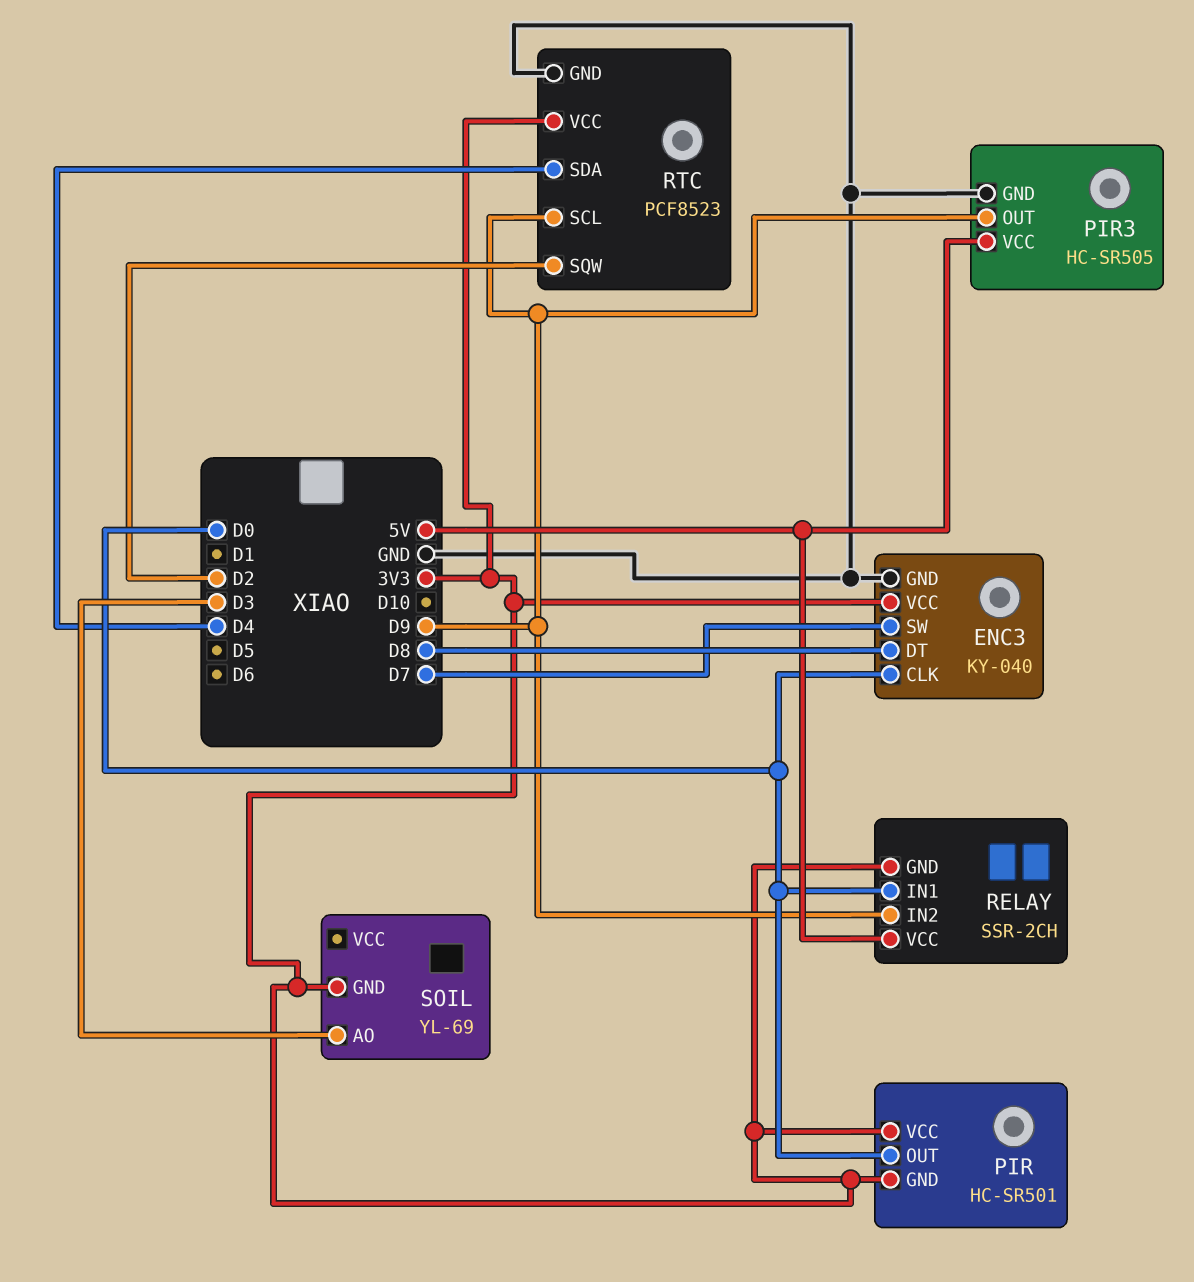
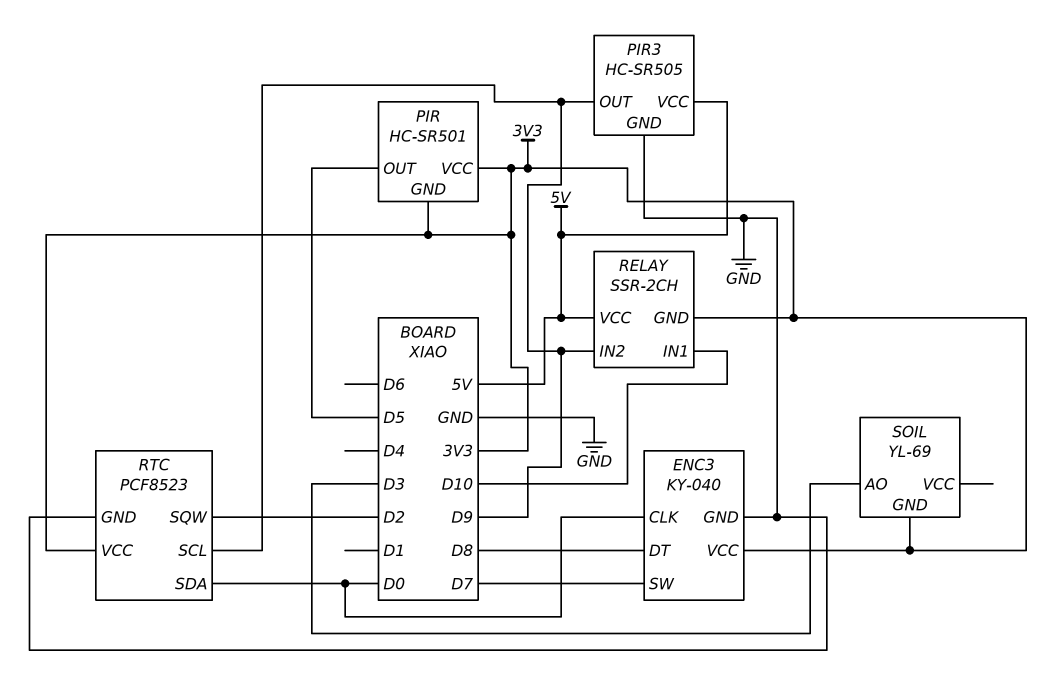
PIR pin OUT: D0 -> D5
RELAY pin IN1: D0 -> D10
RTC pin SDA: D4 -> D0

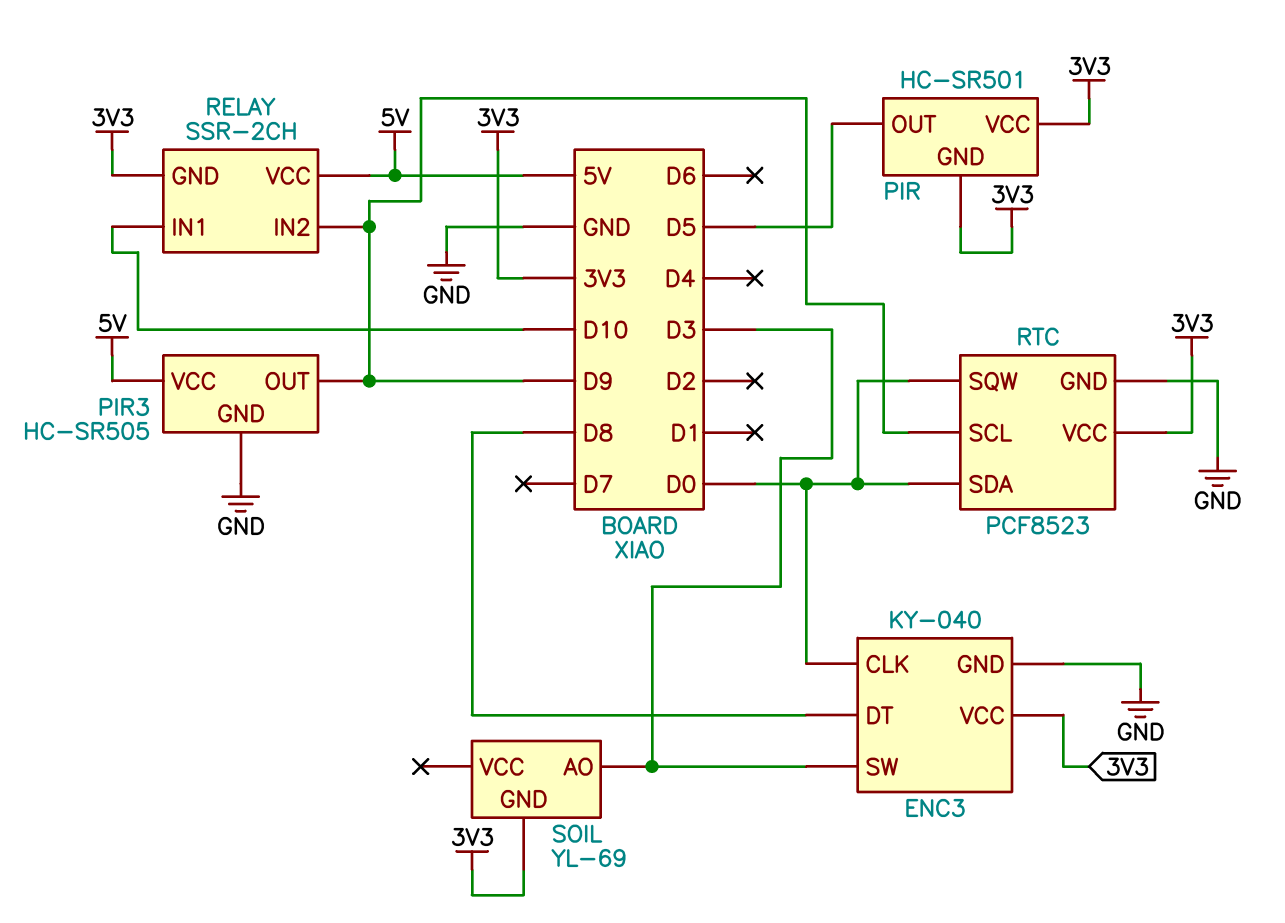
ENC3 pin SW: D7 -> D3
RTC pin SQW: D2 -> D0

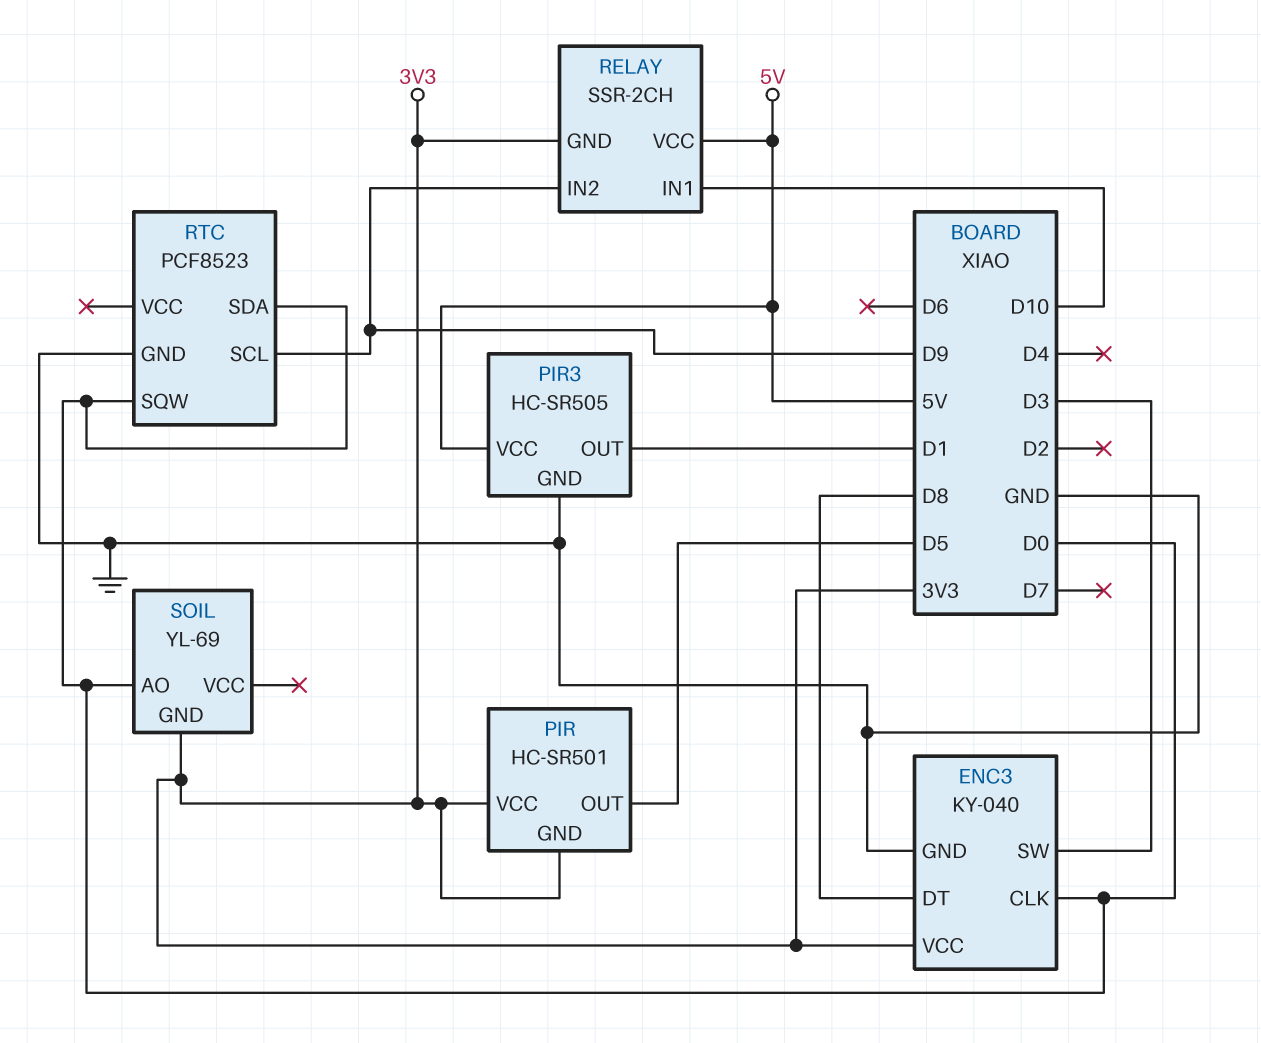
PIR3 pin OUT: D9 -> D1
RTC pin VCC: 3V3 -> none
SOIL pin AO: D3 -> D0

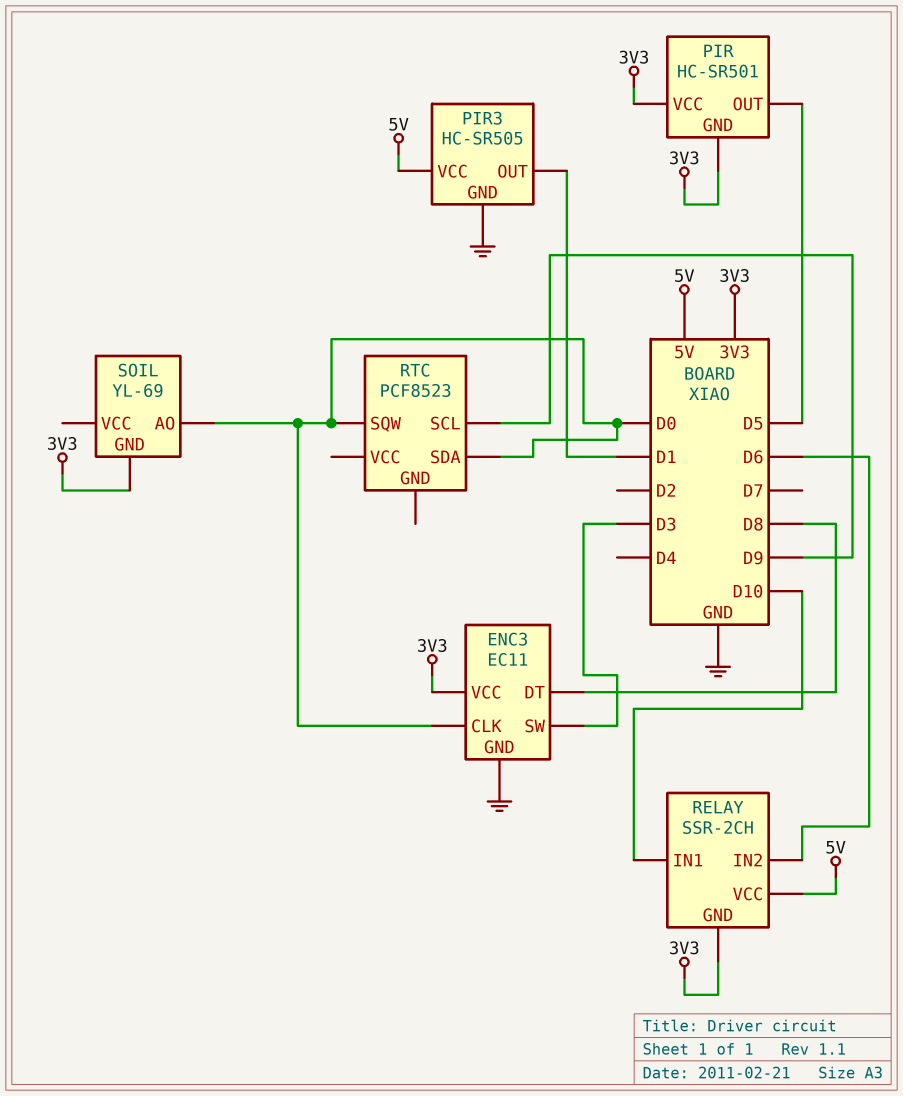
ENC3: KY-040 -> EC11
RELAY pin IN2: D9 -> D6
RTC pin GND: GND -> none

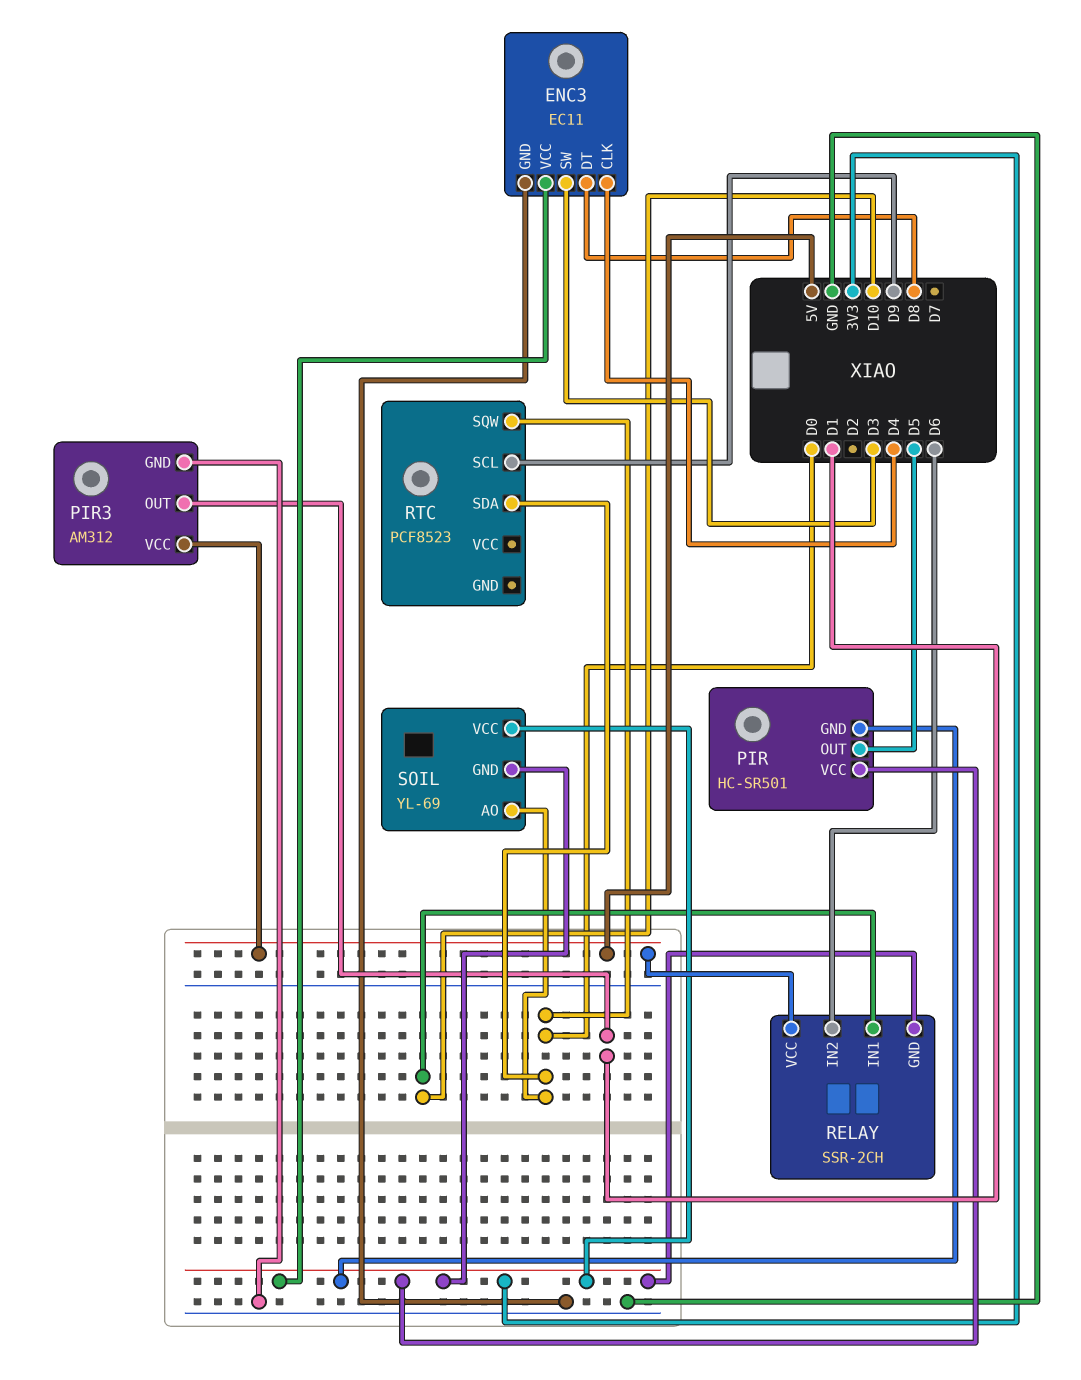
ENC3 pin CLK: D0 -> D4
PIR3: HC-SR505 -> AM312
SOIL pin VCC: none -> 3V3

